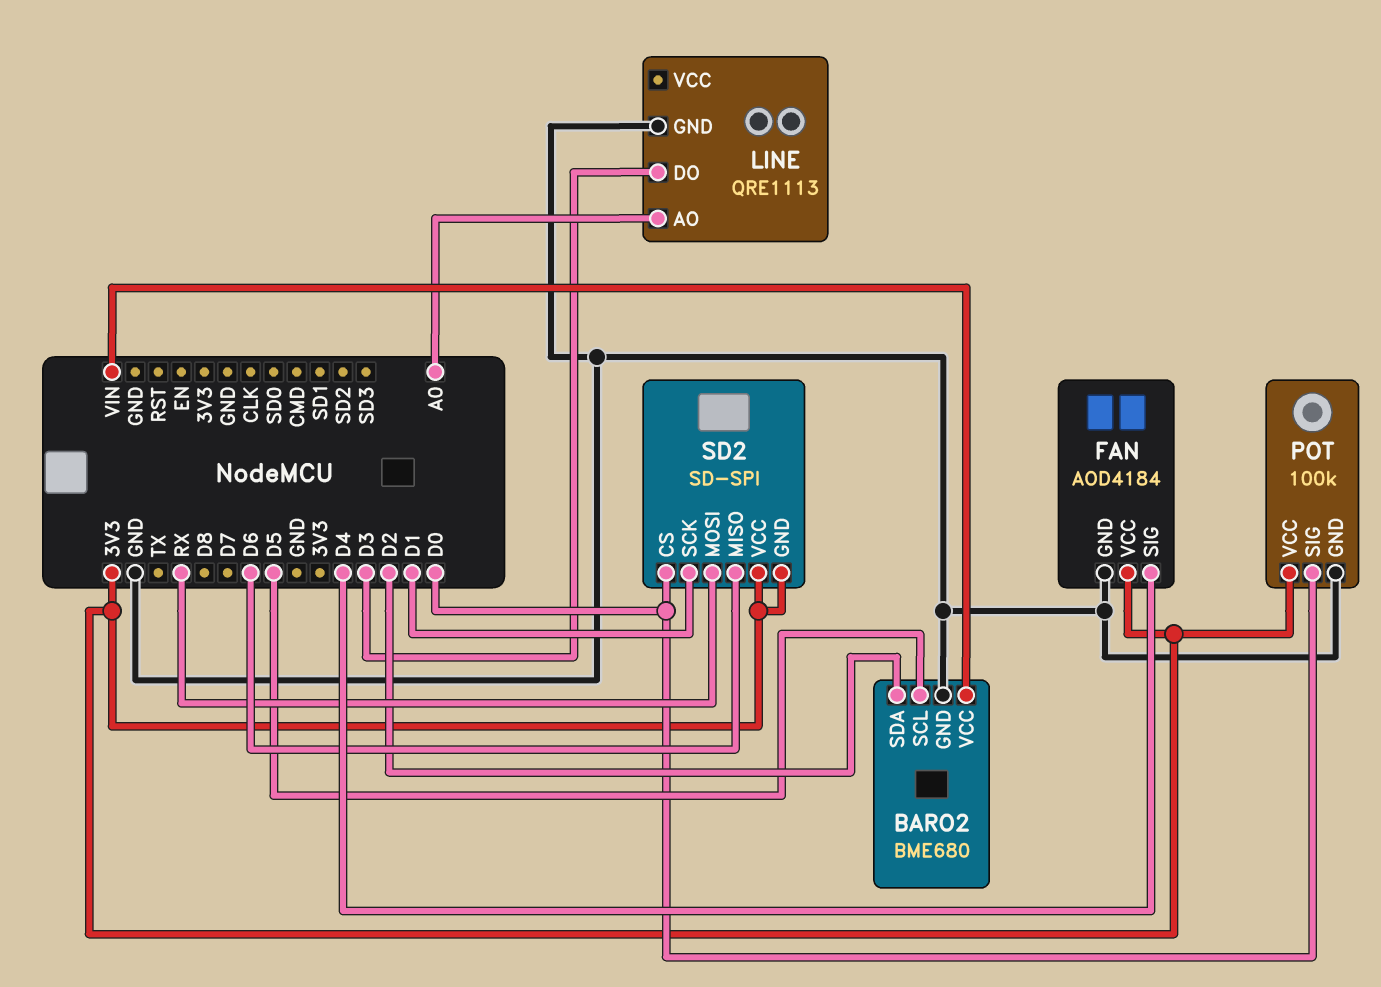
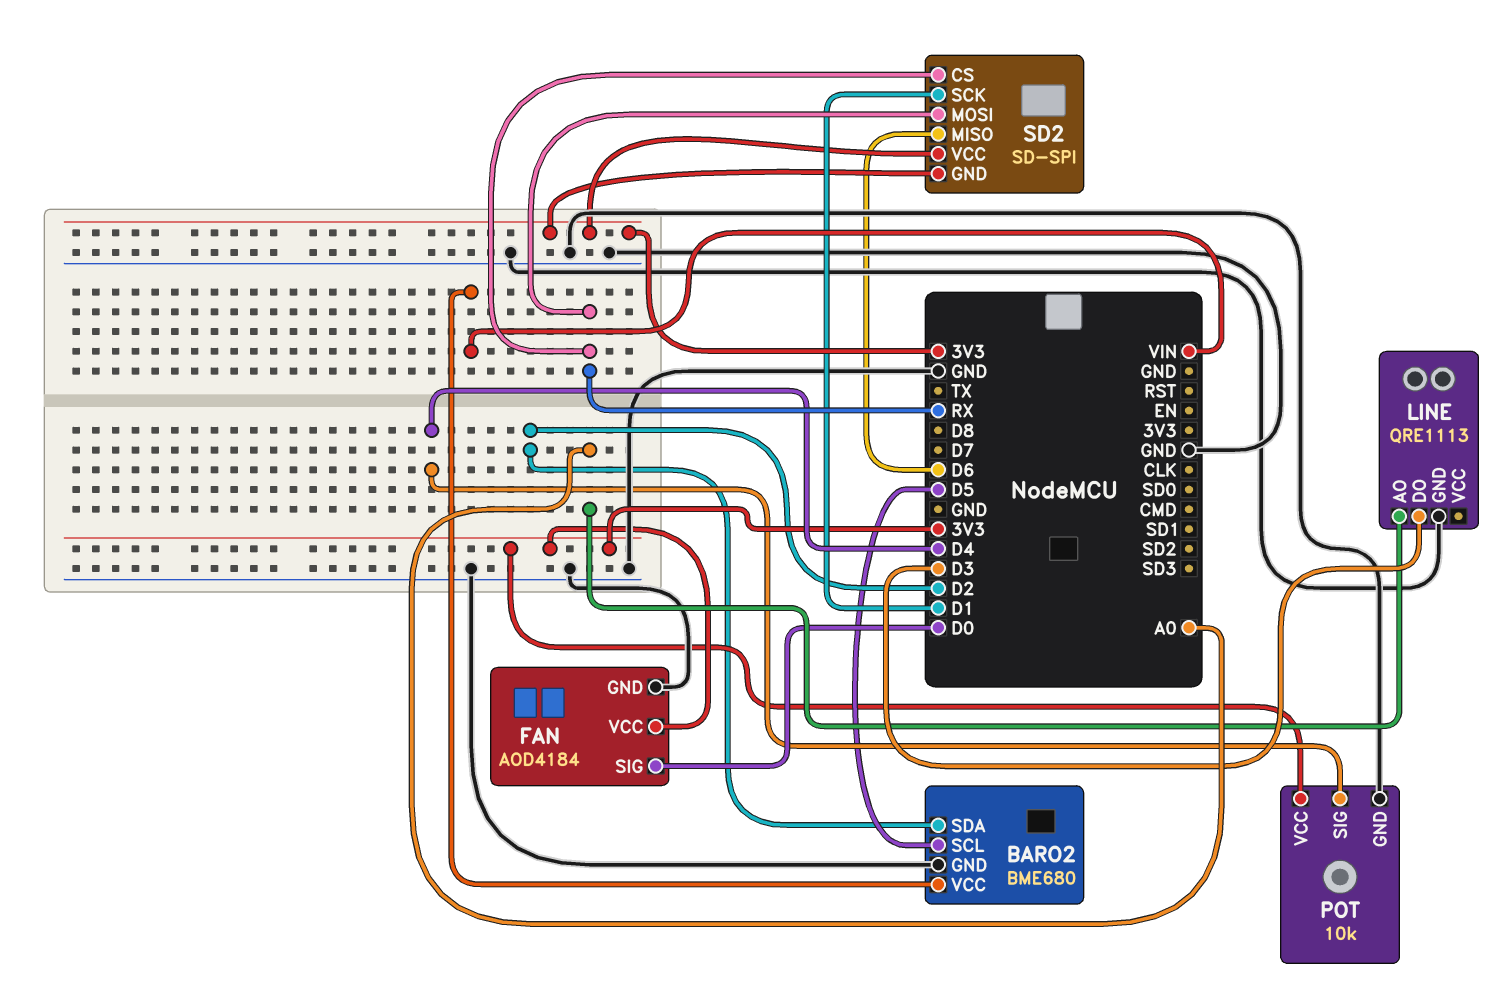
FAN pin SIG: D4 -> D0
POT: 100k -> 10k
POT pin SIG: D0 -> D4
SD2 pin CS: D0 -> RX

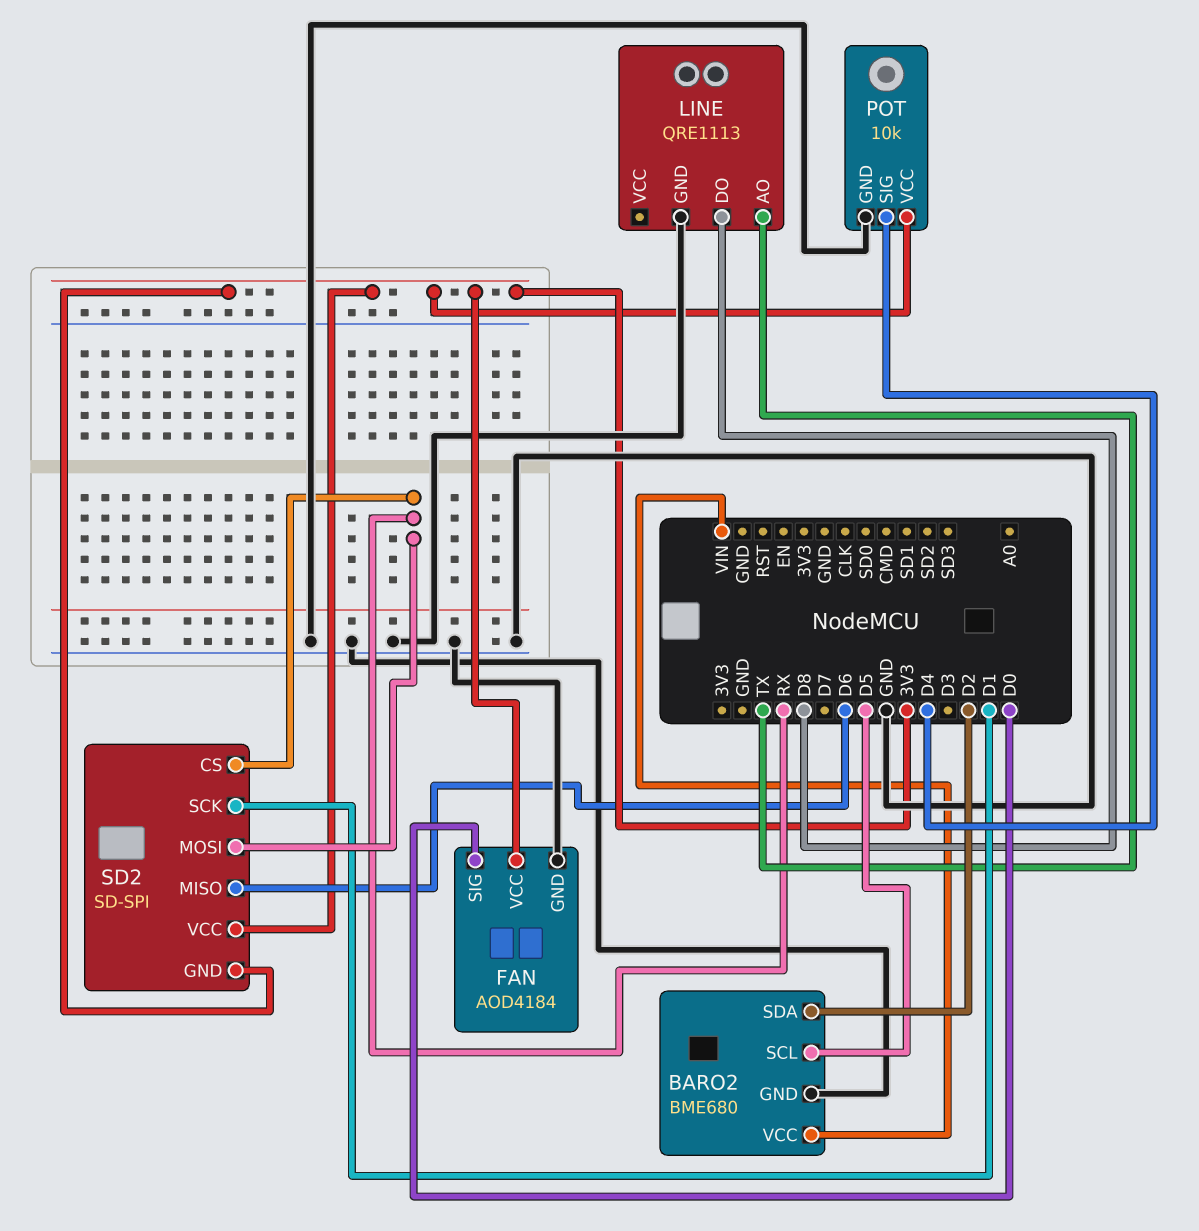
LINE pin AO: A0 -> TX
LINE pin DO: D3 -> D8

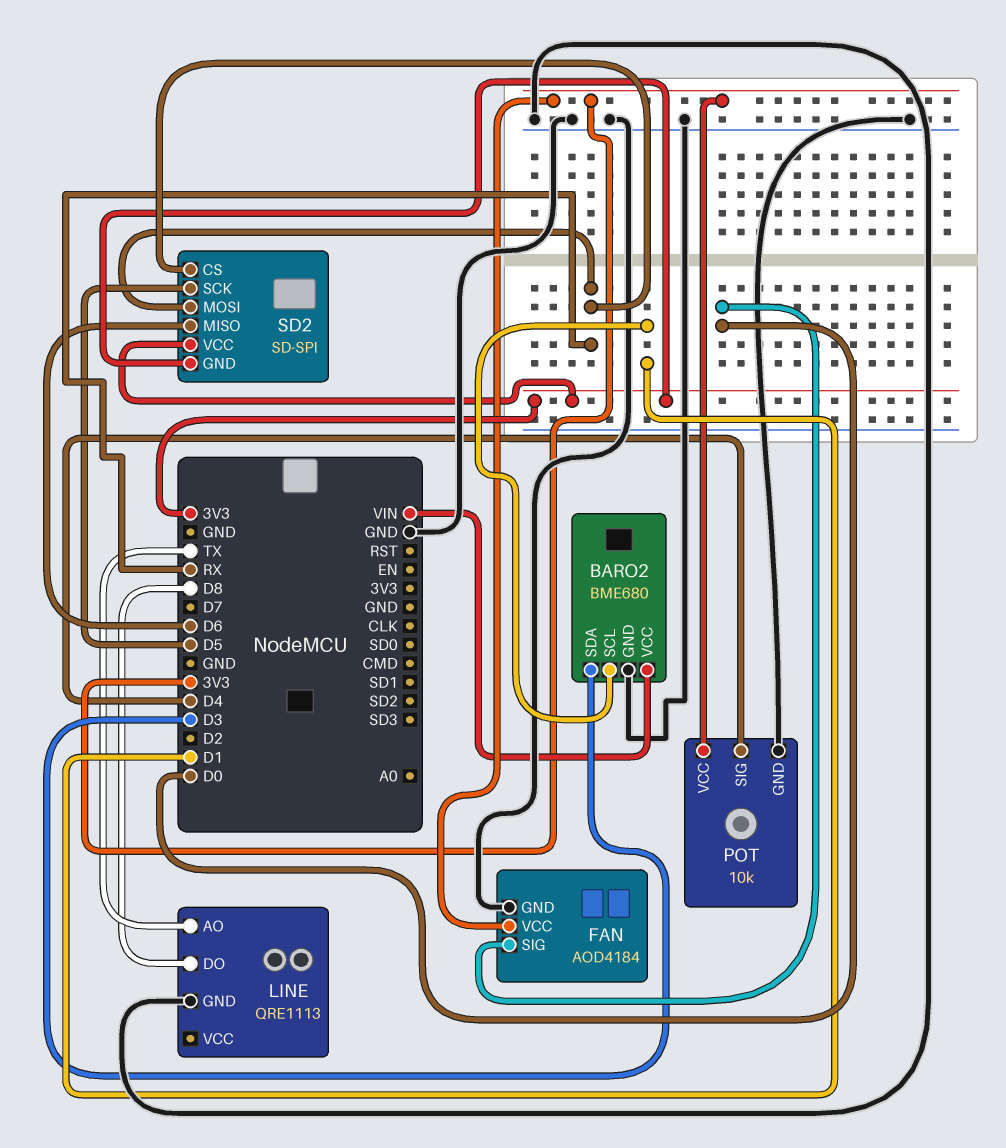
BARO2 pin SCL: D5 -> D1
BARO2 pin SDA: D2 -> D3
SD2 pin SCK: D1 -> D5

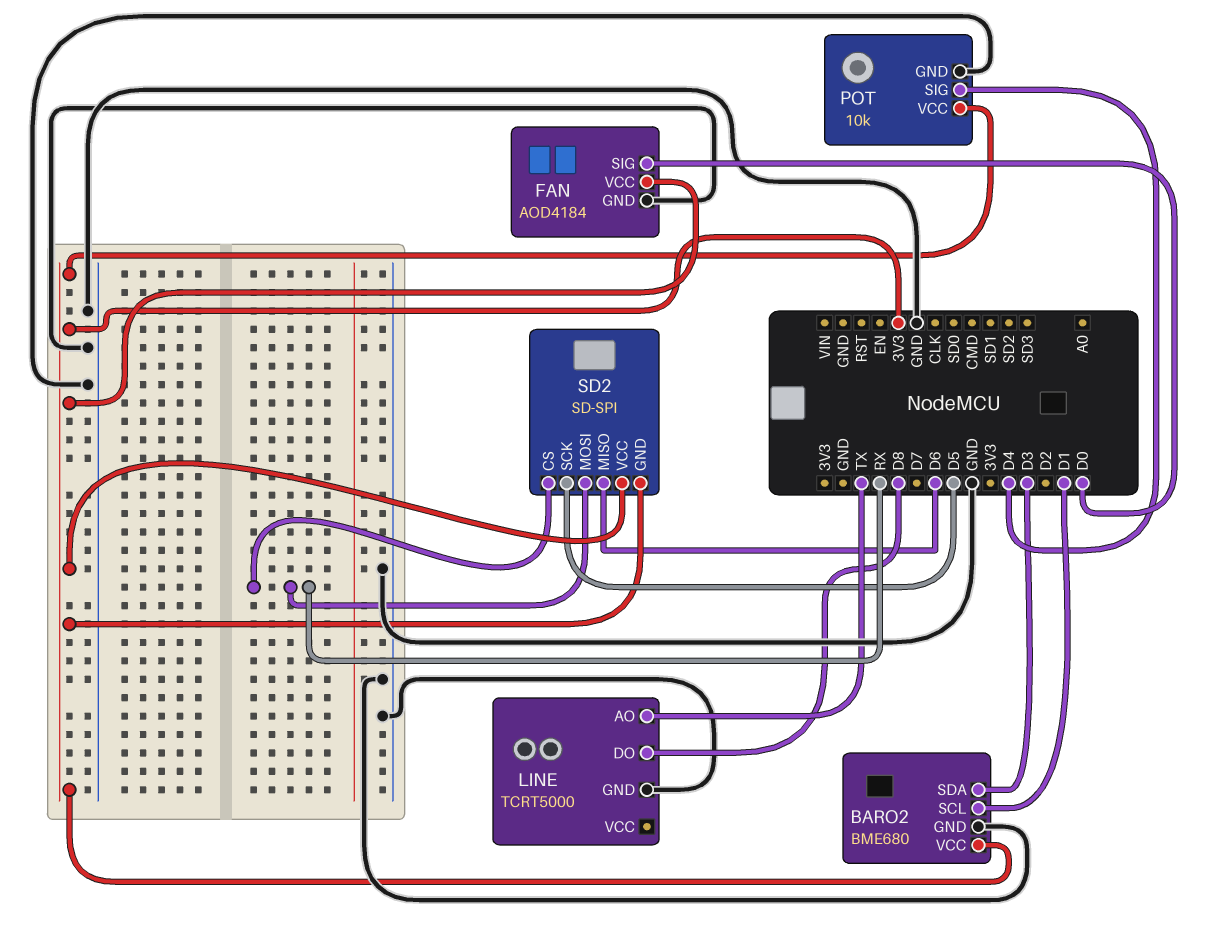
BARO2 pin VCC: VIN -> 3V3
LINE: QRE1113 -> TCRT5000

